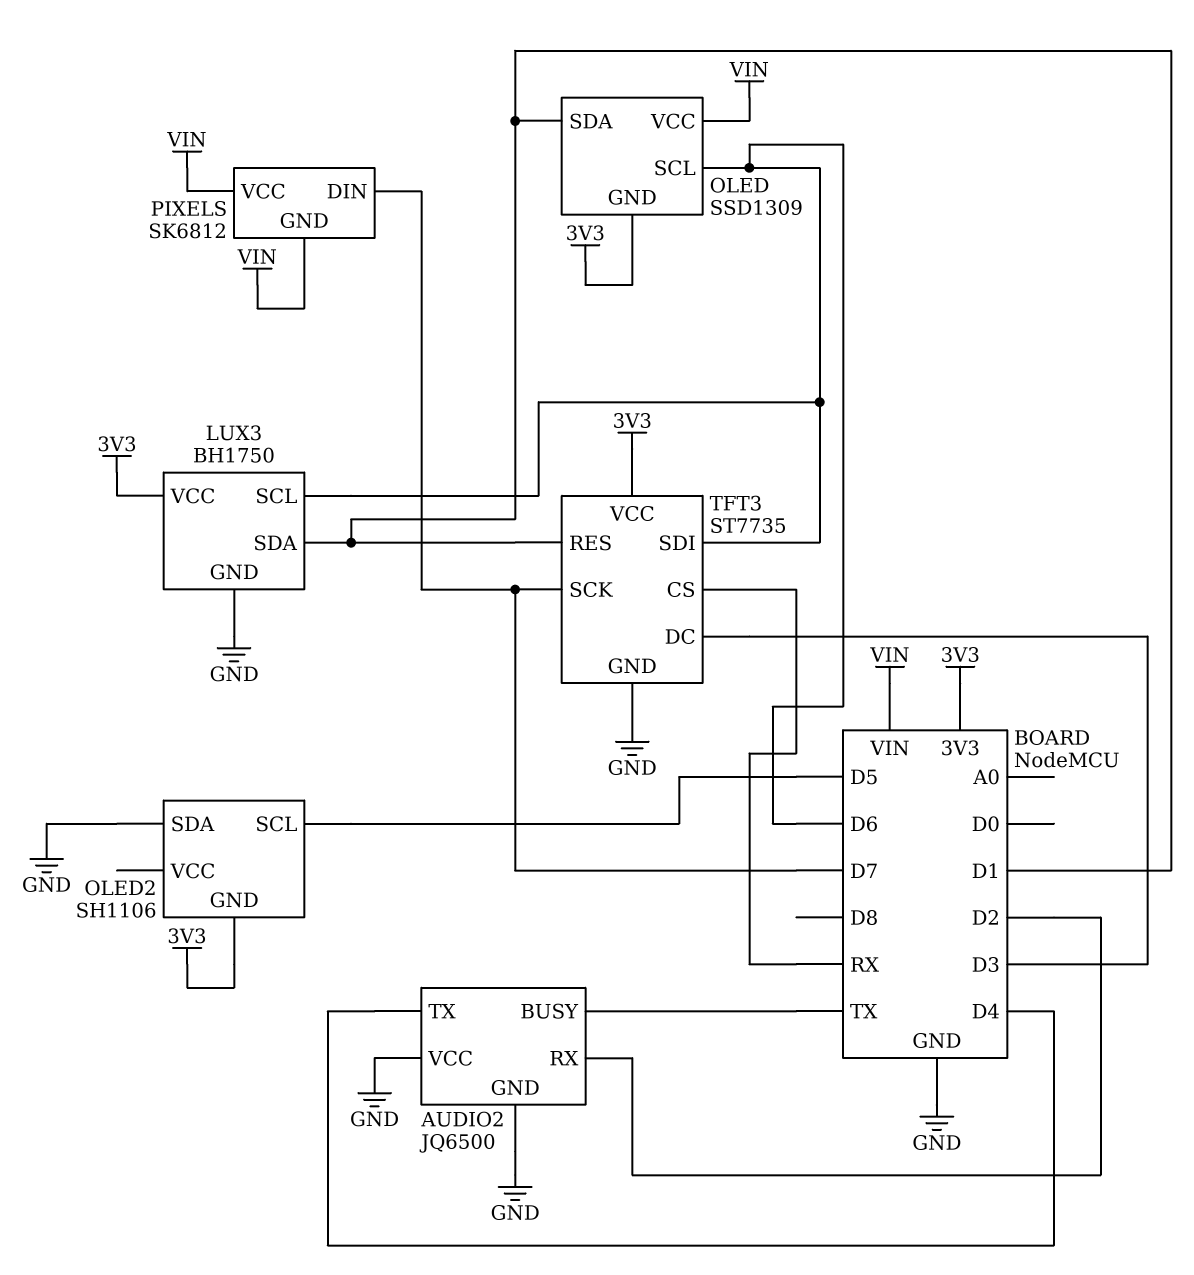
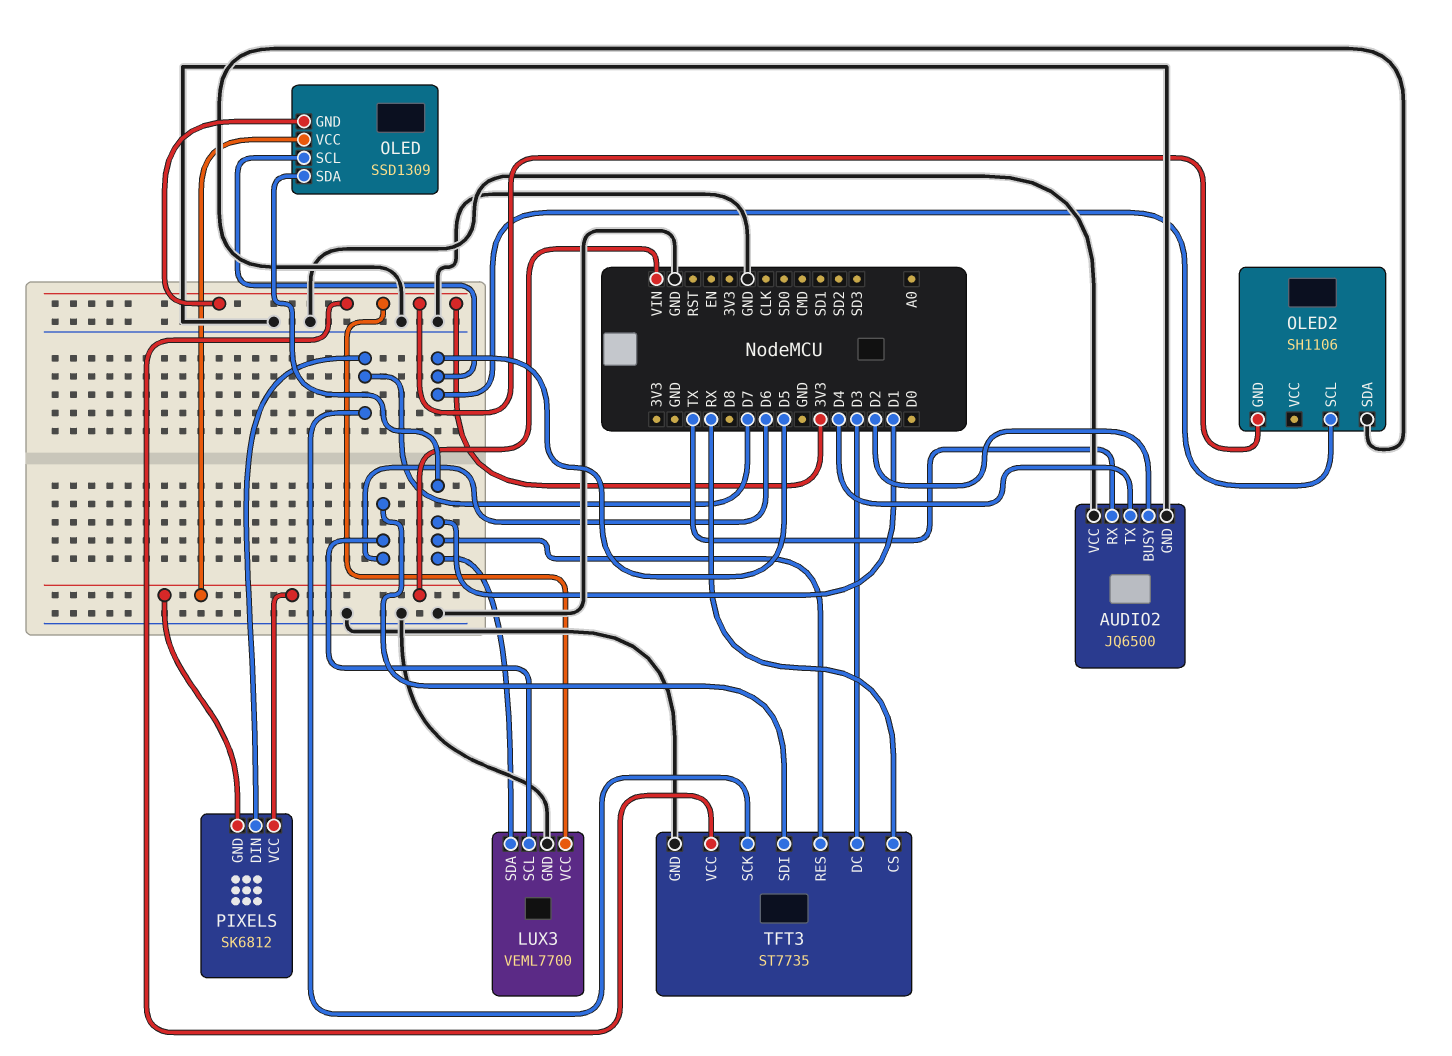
AUDIO2 pin BUSY: TX -> D2
AUDIO2 pin RX: D2 -> TX
LUX3: BH1750 -> VEML7700
OLED pin SCL: D6 -> D5

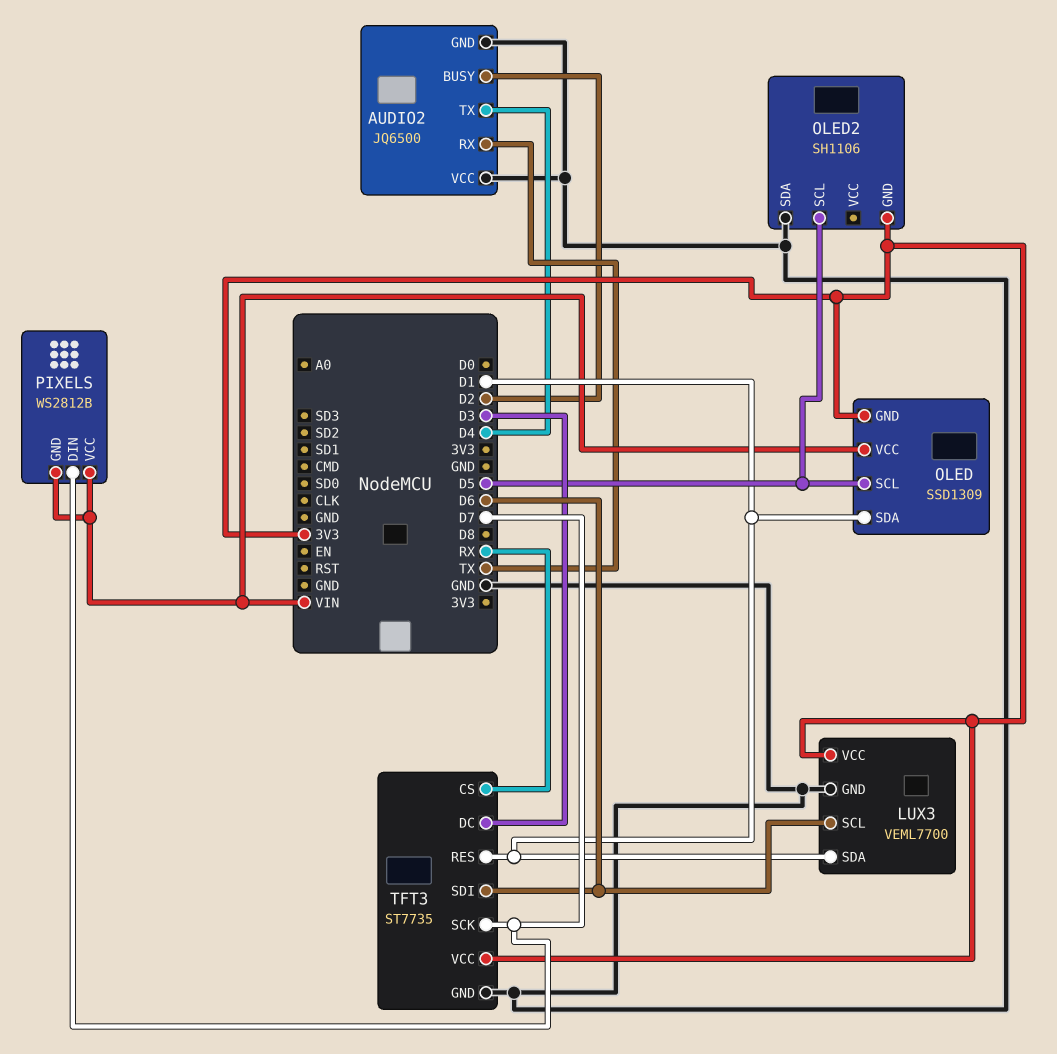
PIXELS: SK6812 -> WS2812B

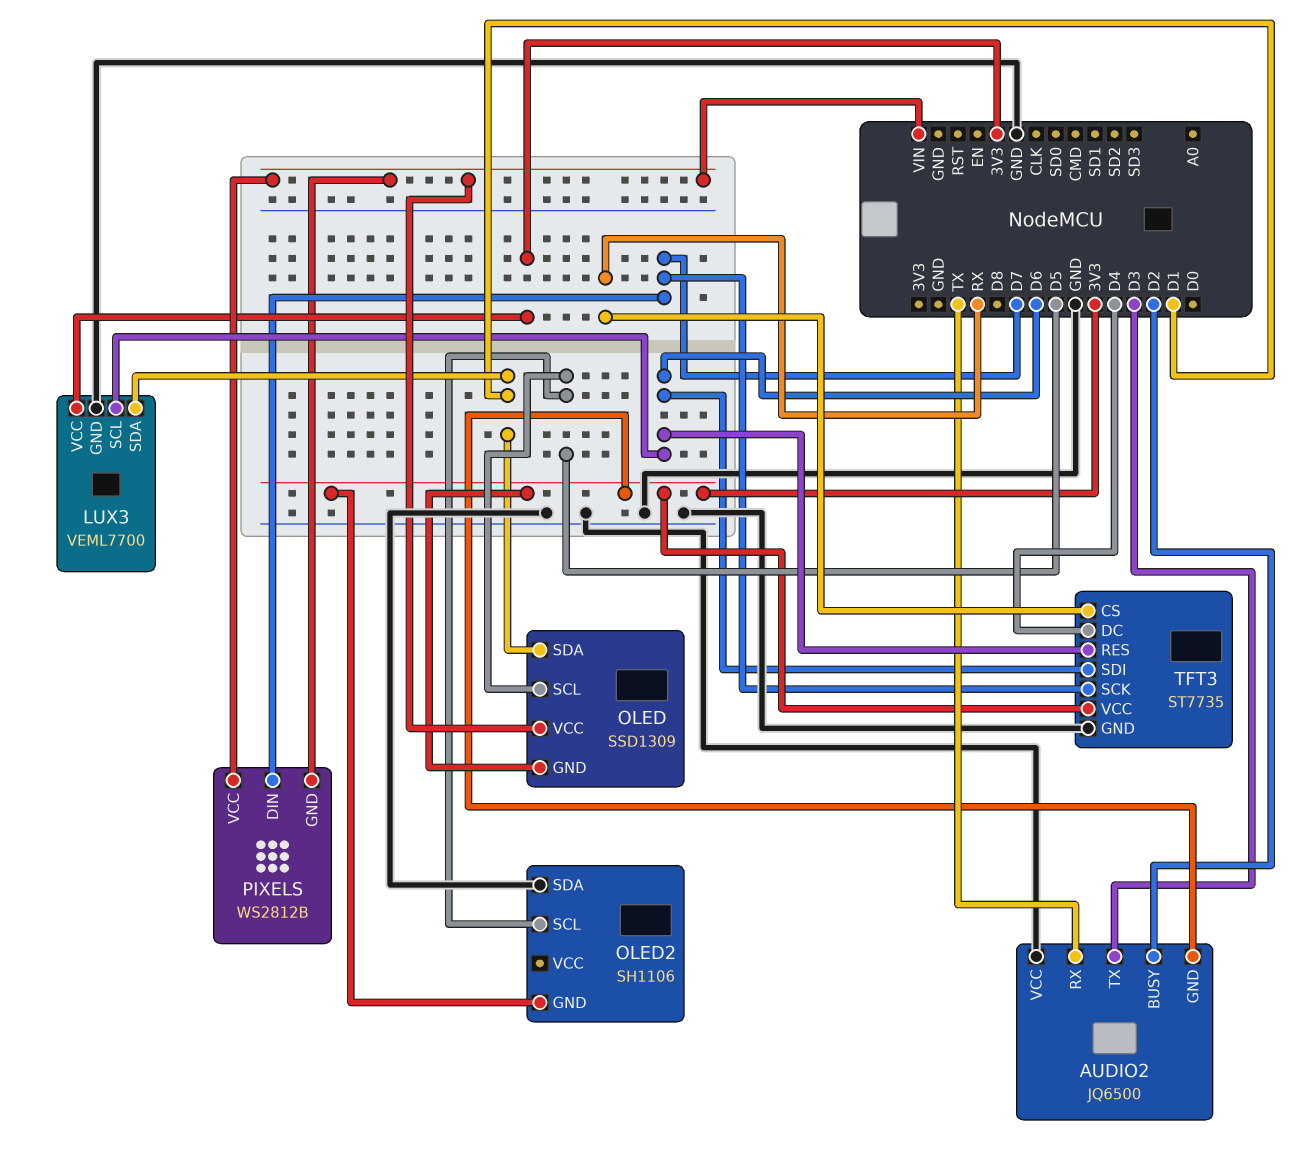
AUDIO2 pin GND: GND -> 3V3
AUDIO2 pin TX: D4 -> D3
TFT3 pin DC: D3 -> D4
TFT3 pin RES: D1 -> D6

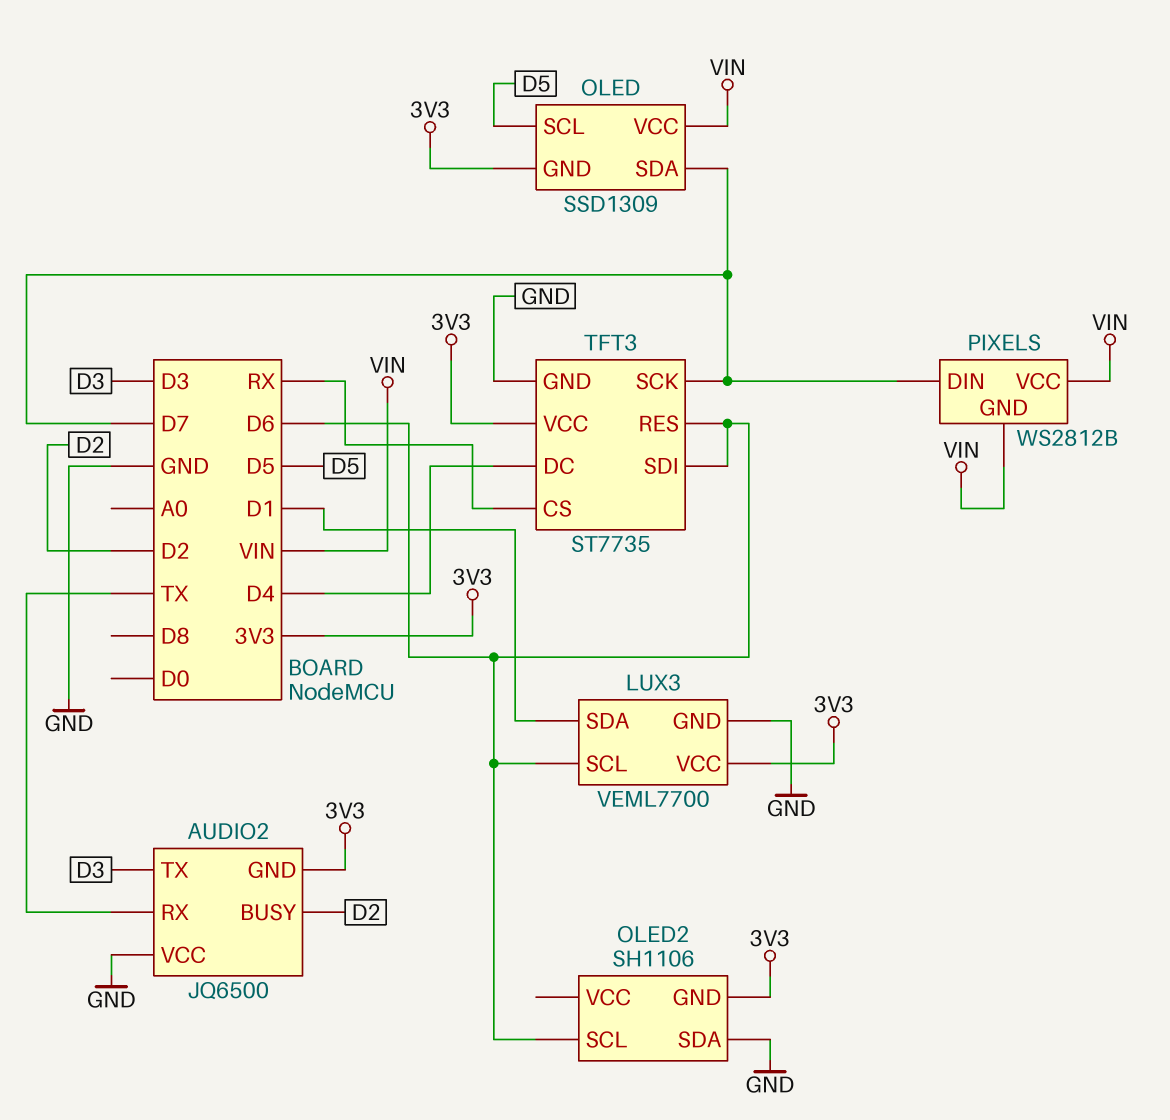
OLED pin SDA: D1 -> D7
OLED2 pin SCL: D5 -> D6

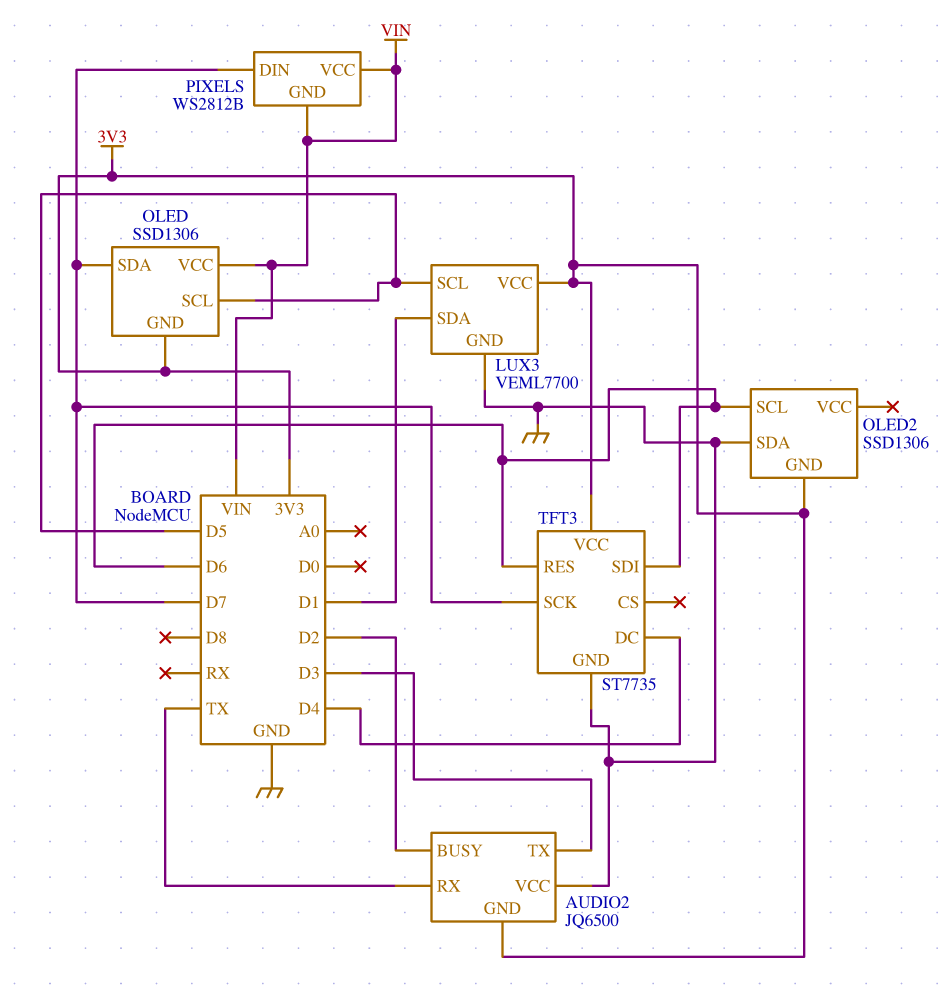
LUX3 pin SCL: D6 -> D5
OLED: SSD1309 -> SSD1306
OLED2: SH1106 -> SSD1306
TFT3 pin CS: RX -> none

